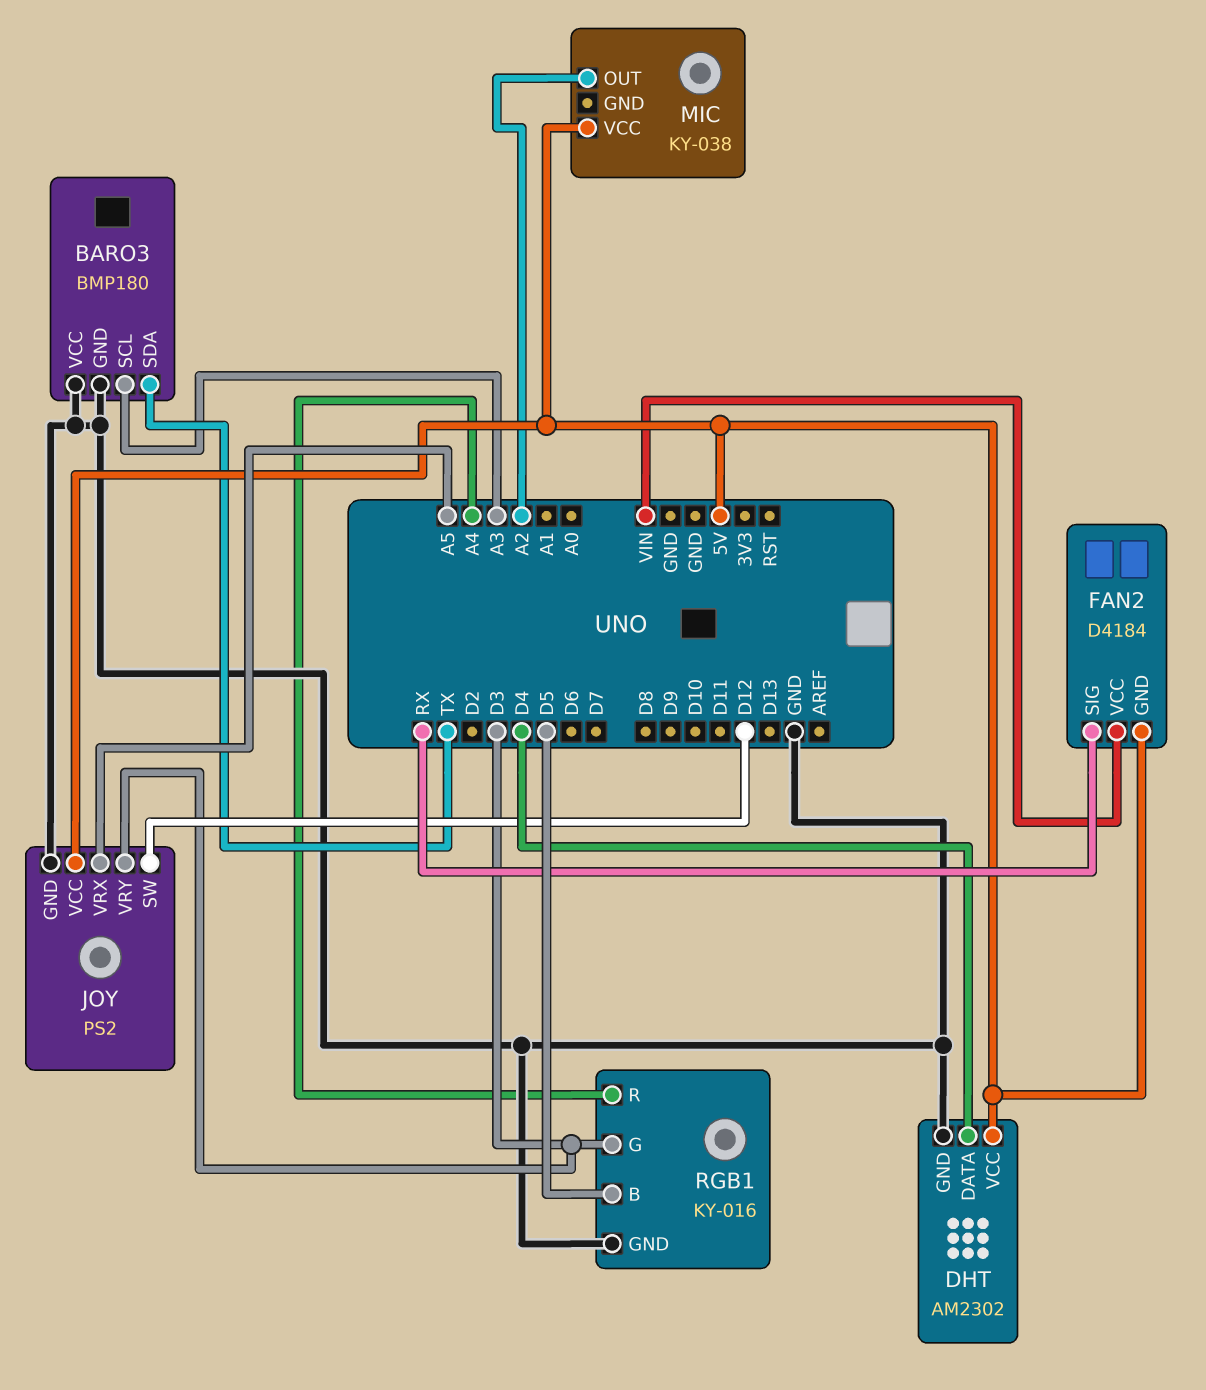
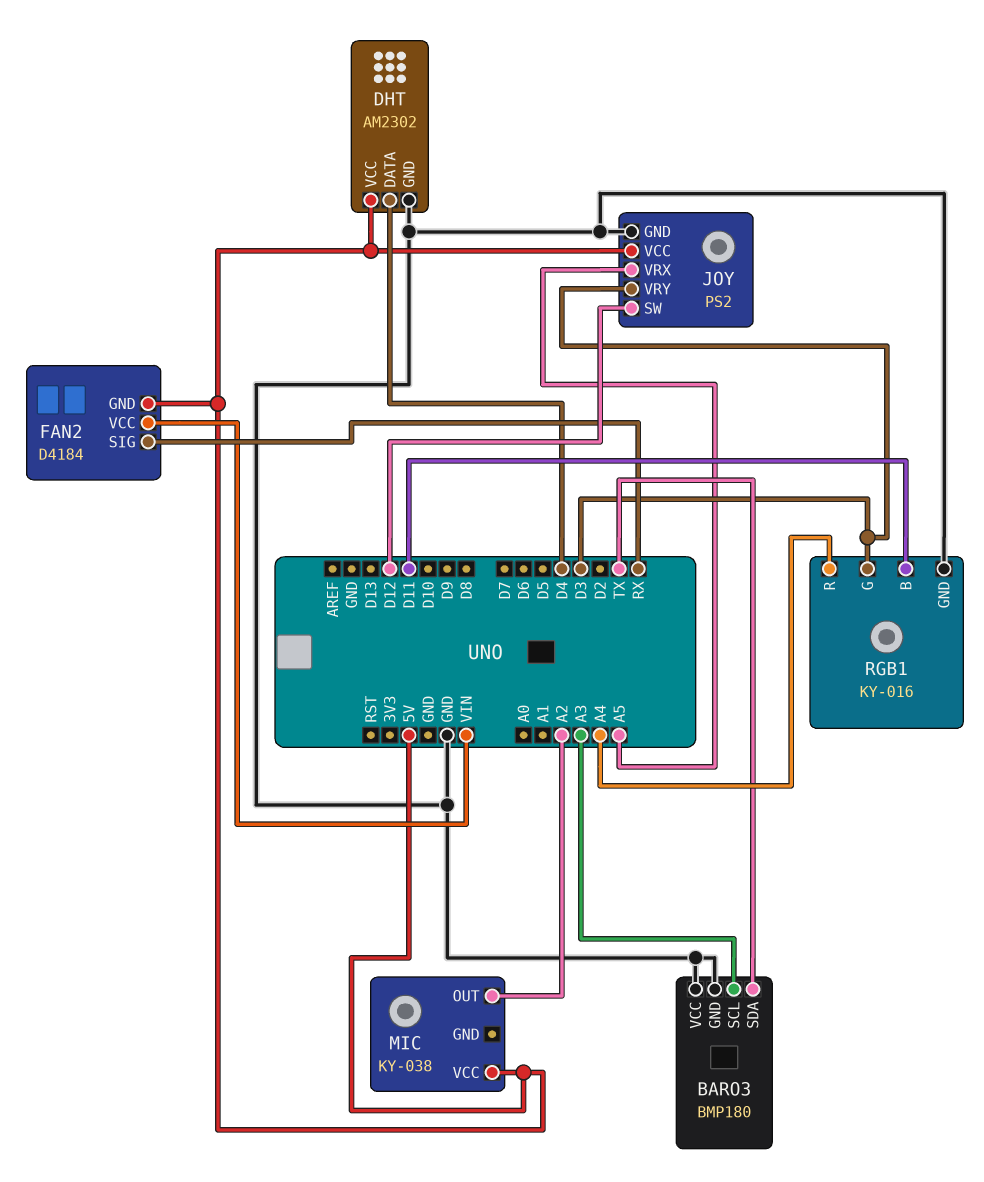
RGB1 pin B: D5 -> D11

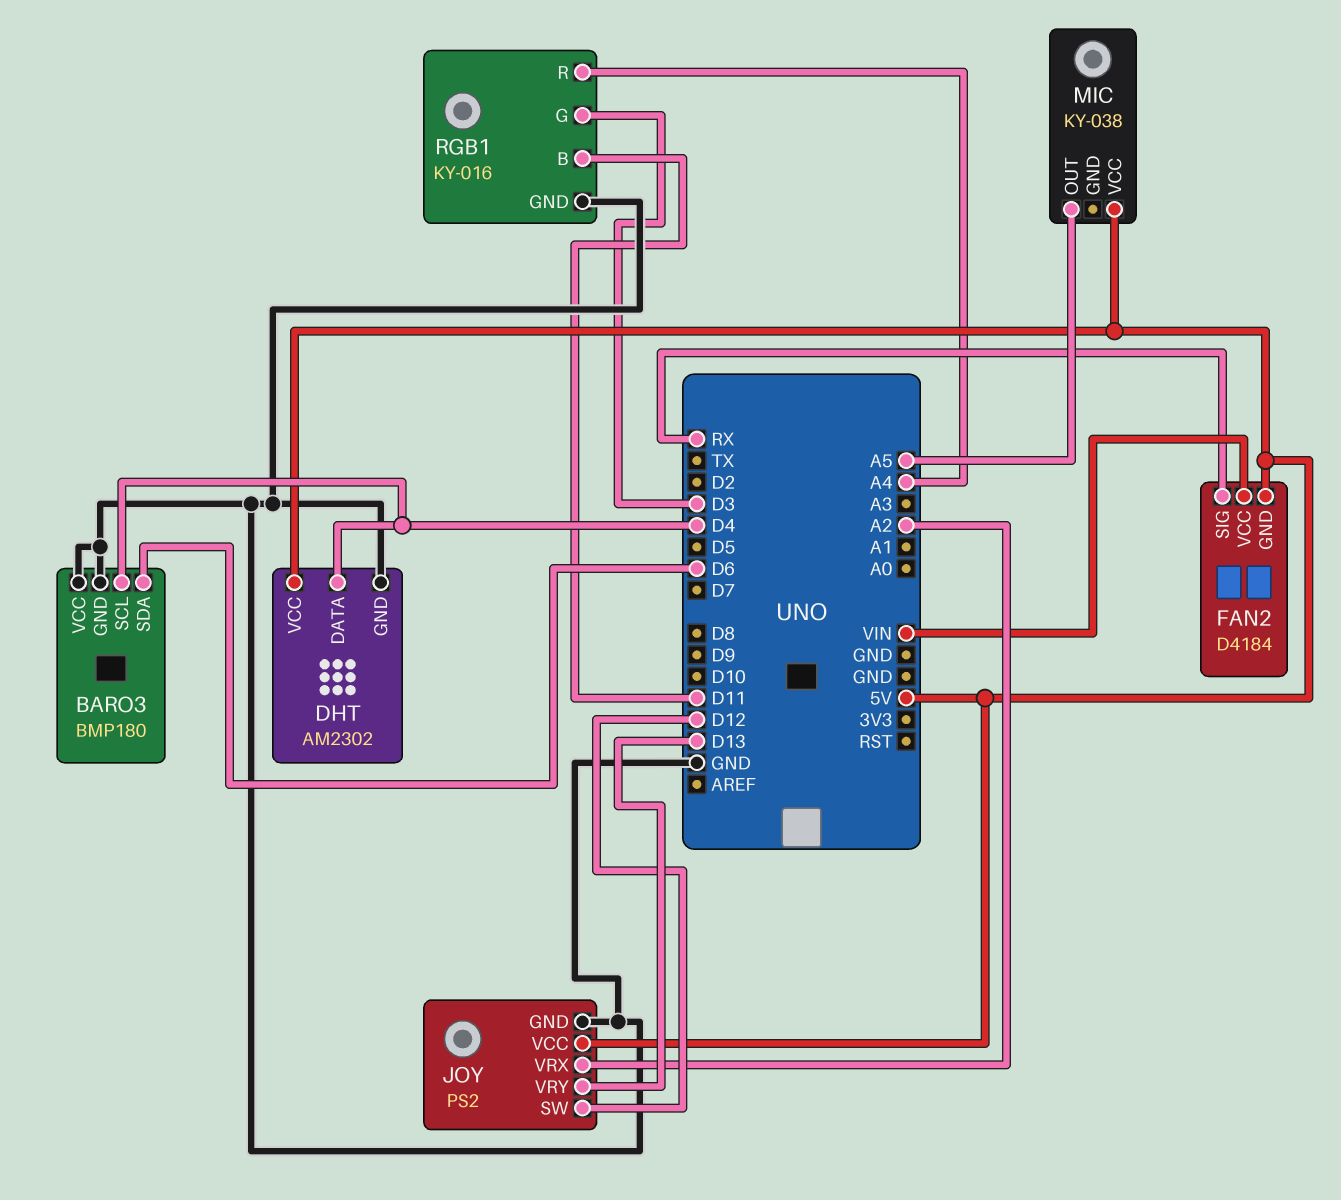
BARO3 pin SCL: A3 -> D4
BARO3 pin SDA: TX -> D6
JOY pin VRX: A5 -> A2
JOY pin VRY: D3 -> D13
MIC pin OUT: A2 -> A5

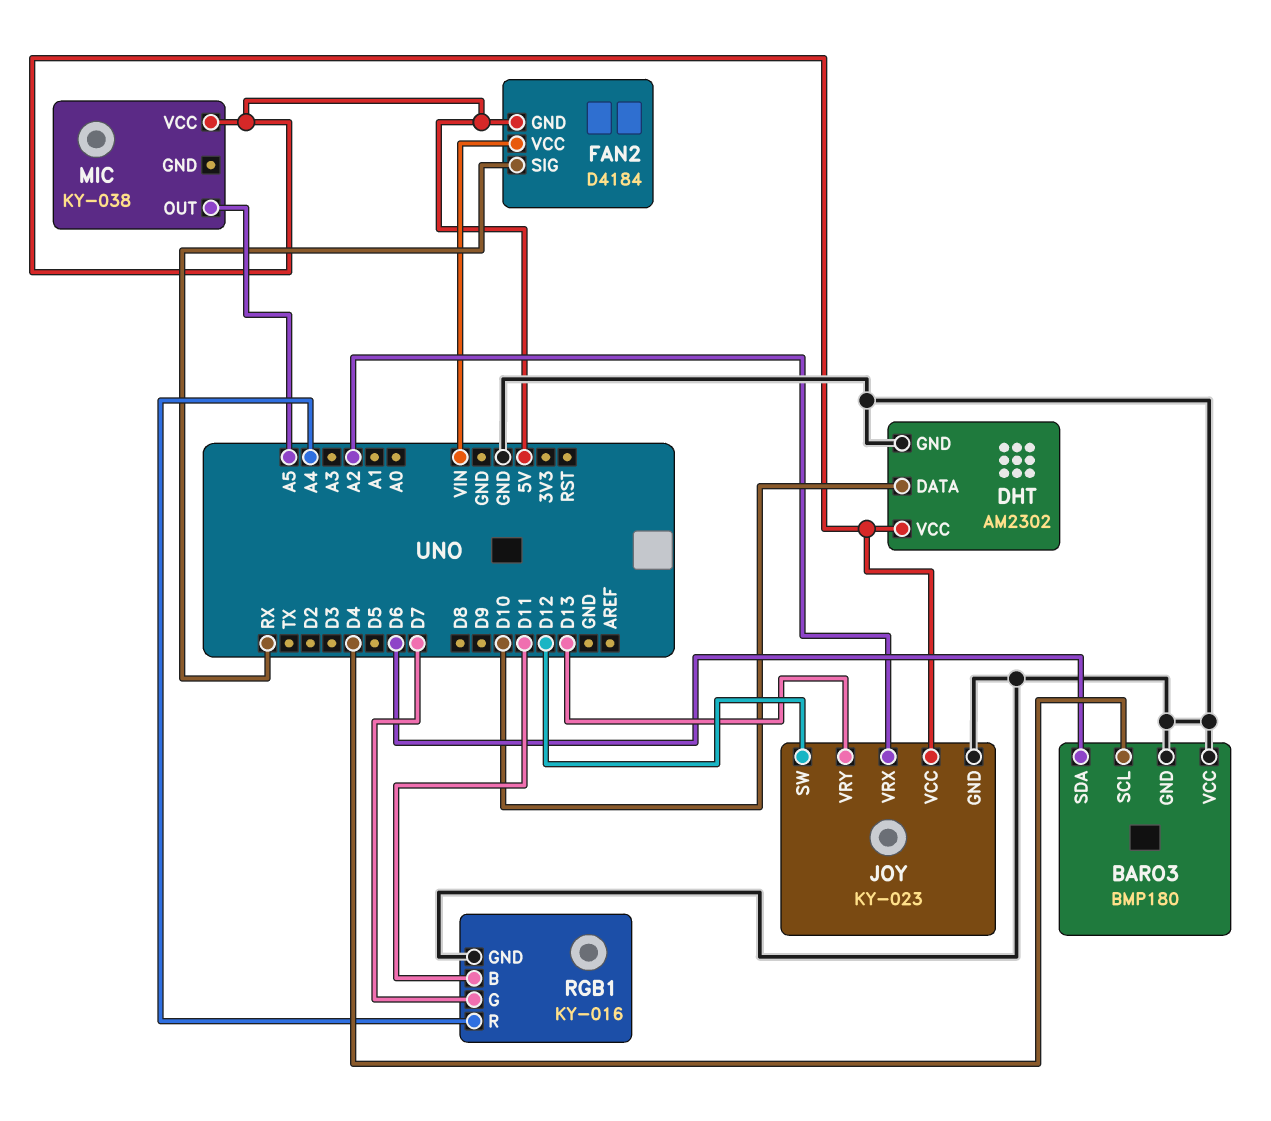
DHT pin DATA: D4 -> D10
JOY: PS2 -> KY-023
RGB1 pin G: D3 -> D7

